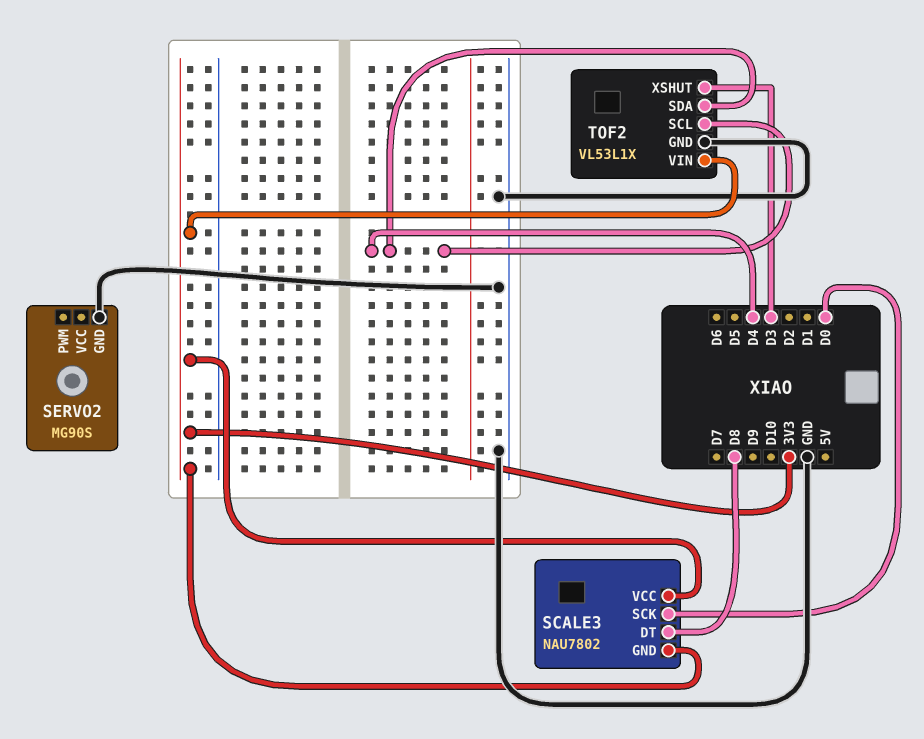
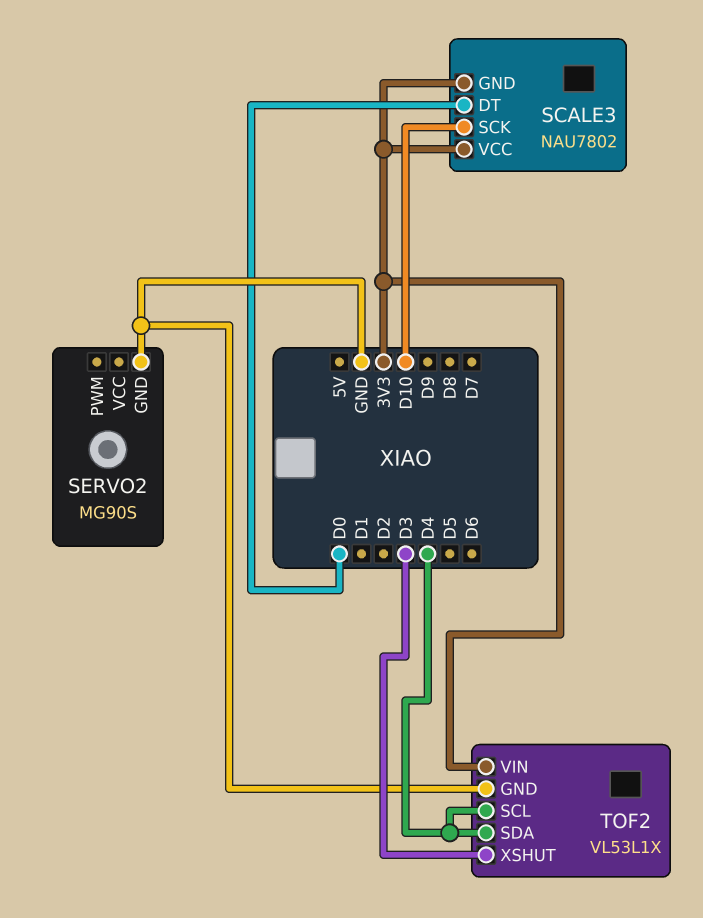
SCALE3 pin DT: D8 -> D0
SCALE3 pin SCK: D0 -> D10

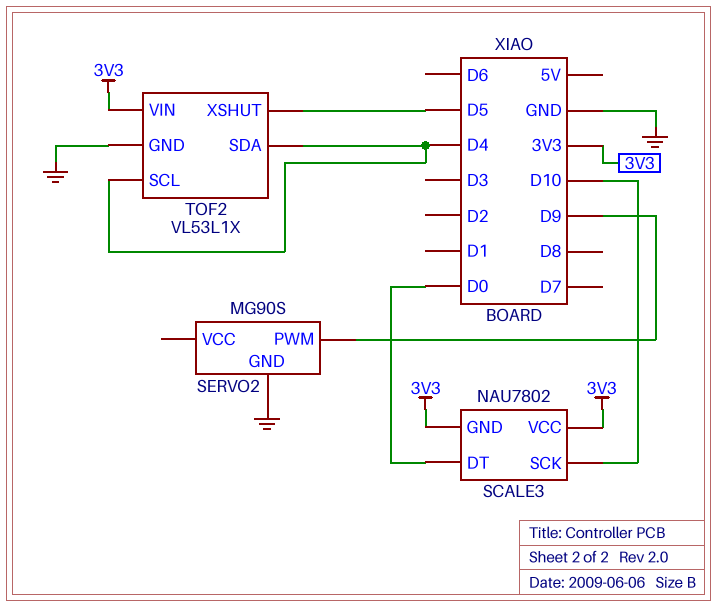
SERVO2 pin PWM: none -> D9
TOF2 pin XSHUT: D3 -> D5

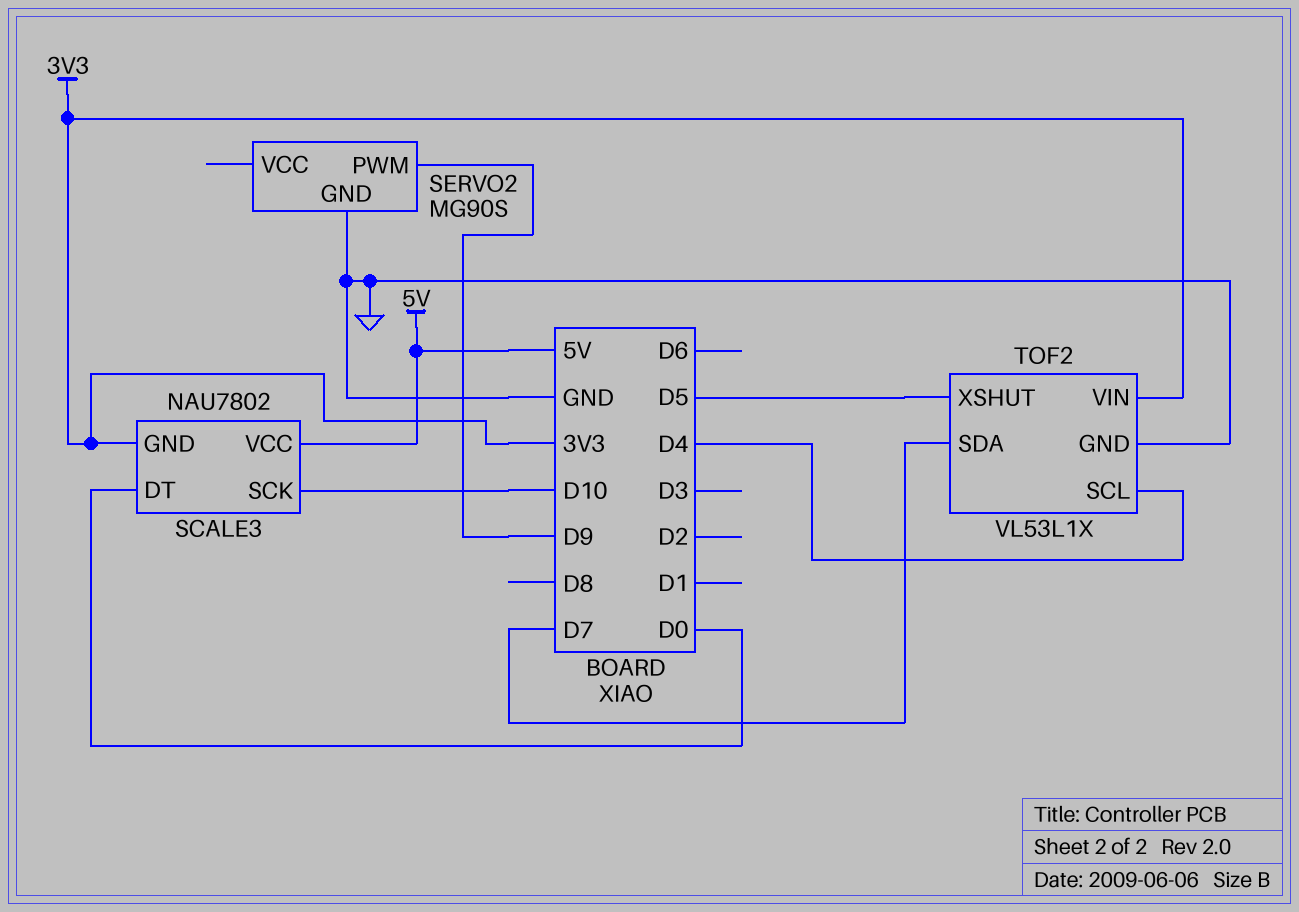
SCALE3 pin VCC: 3V3 -> 5V
TOF2 pin SDA: D4 -> D7

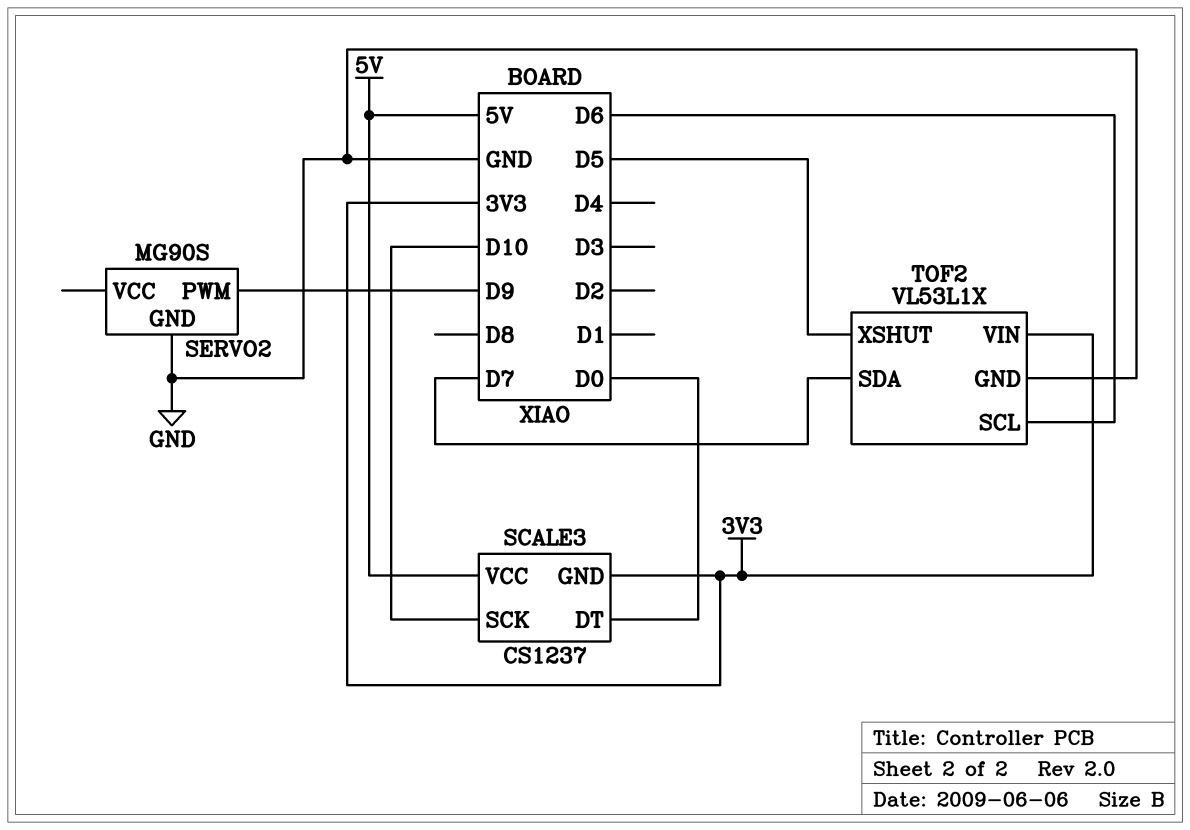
SCALE3: NAU7802 -> CS1237
TOF2 pin SCL: D4 -> D6

